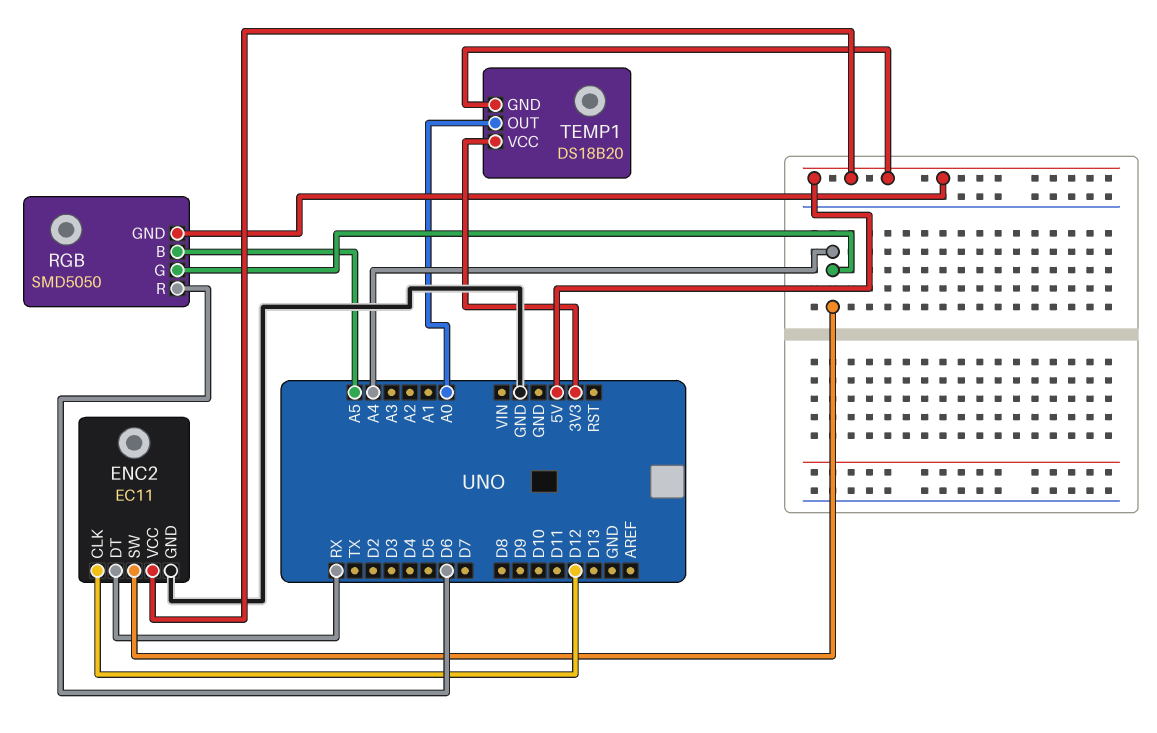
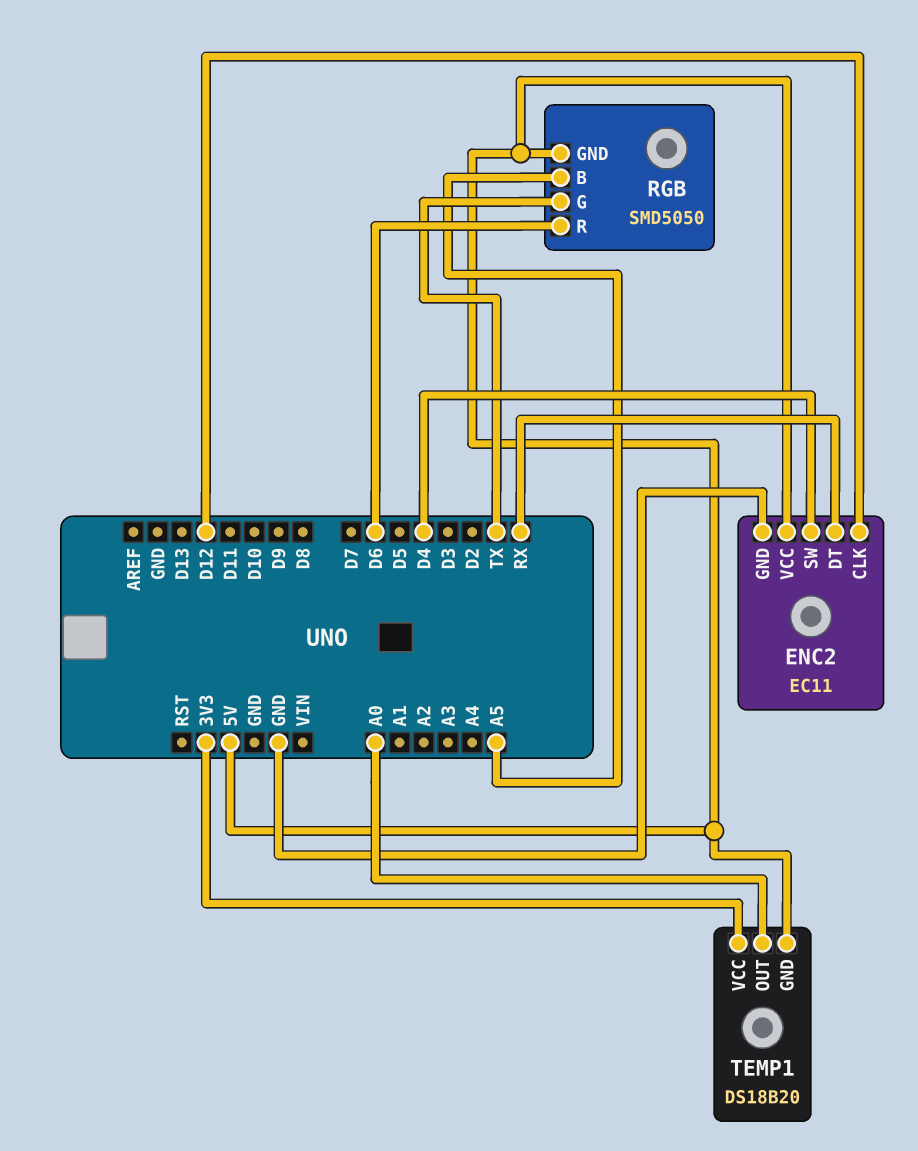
ENC2 pin SW: A4 -> D4
RGB pin G: A4 -> TX

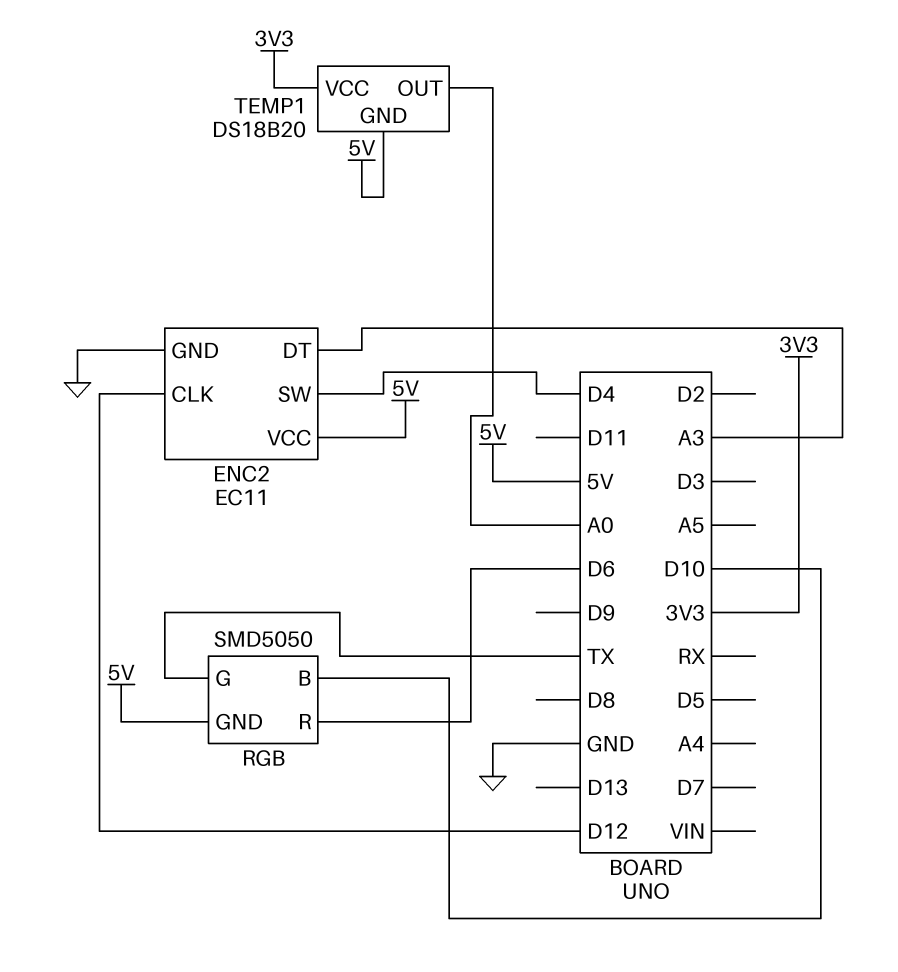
ENC2 pin DT: RX -> A3
RGB pin B: A5 -> D10

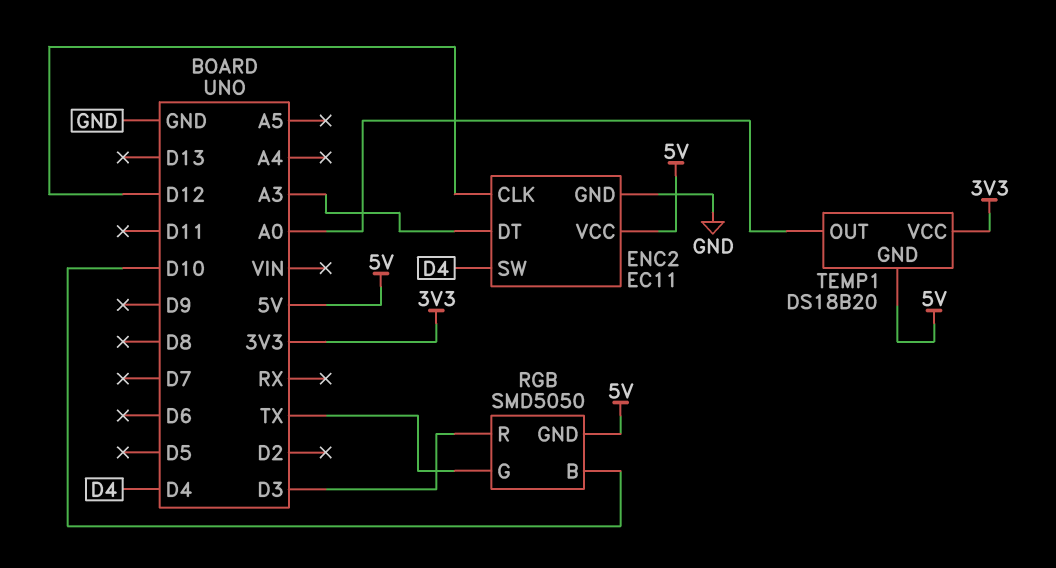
RGB pin R: D6 -> D3

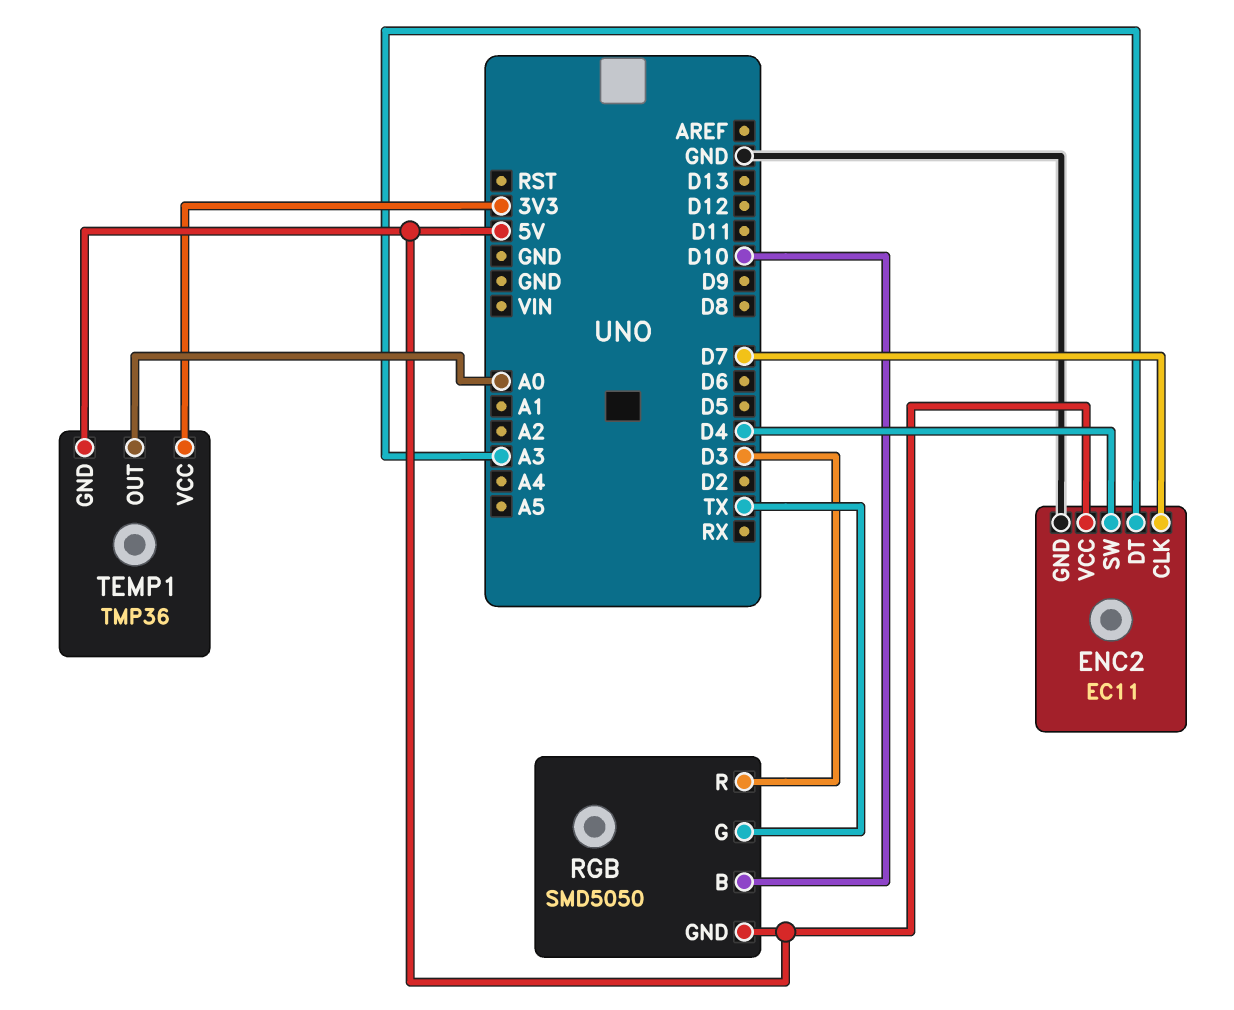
ENC2 pin CLK: D12 -> D7
TEMP1: DS18B20 -> TMP36

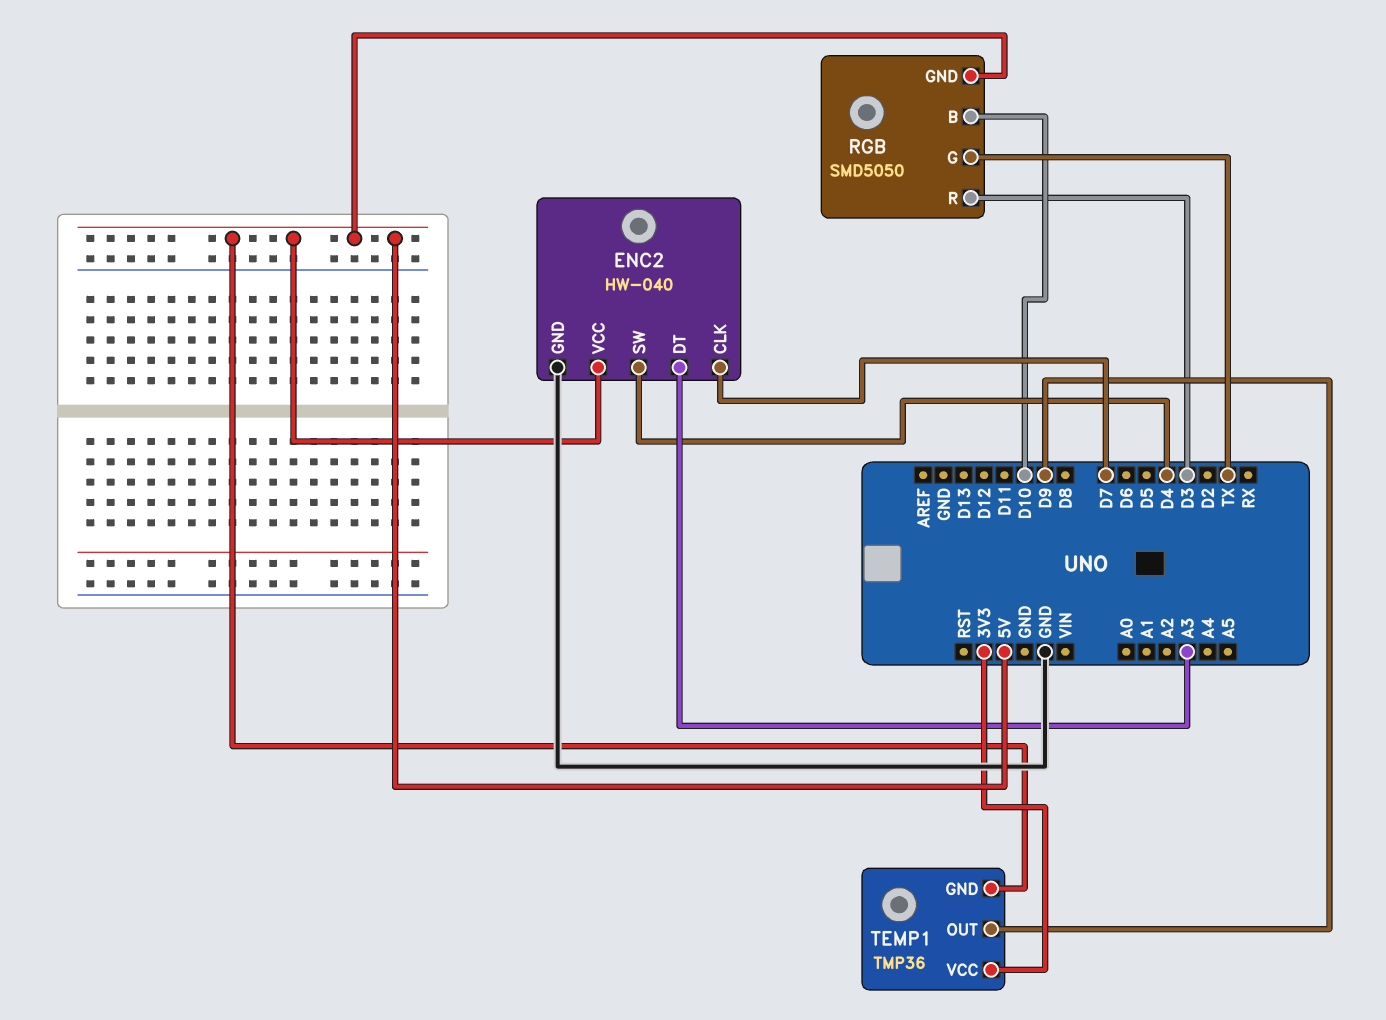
ENC2: EC11 -> HW-040
TEMP1 pin OUT: A0 -> D9

